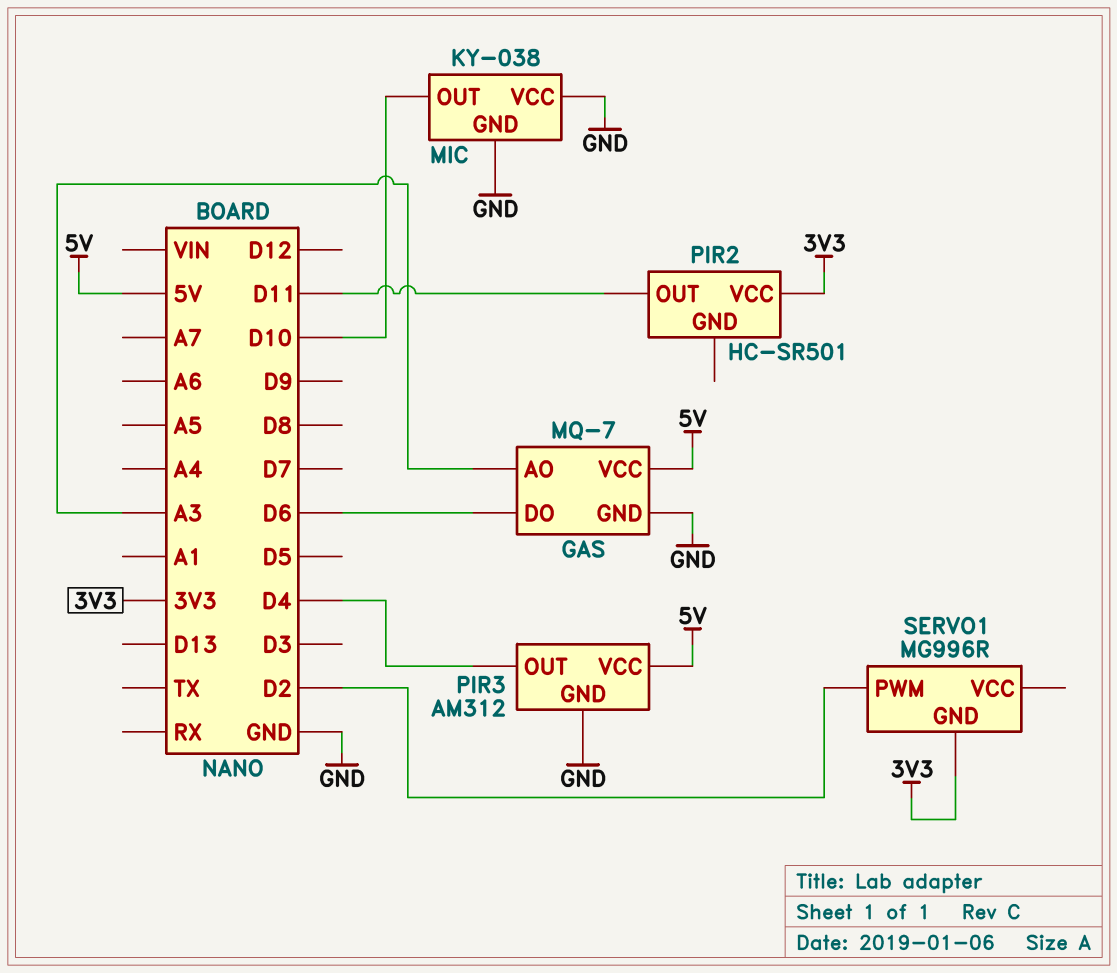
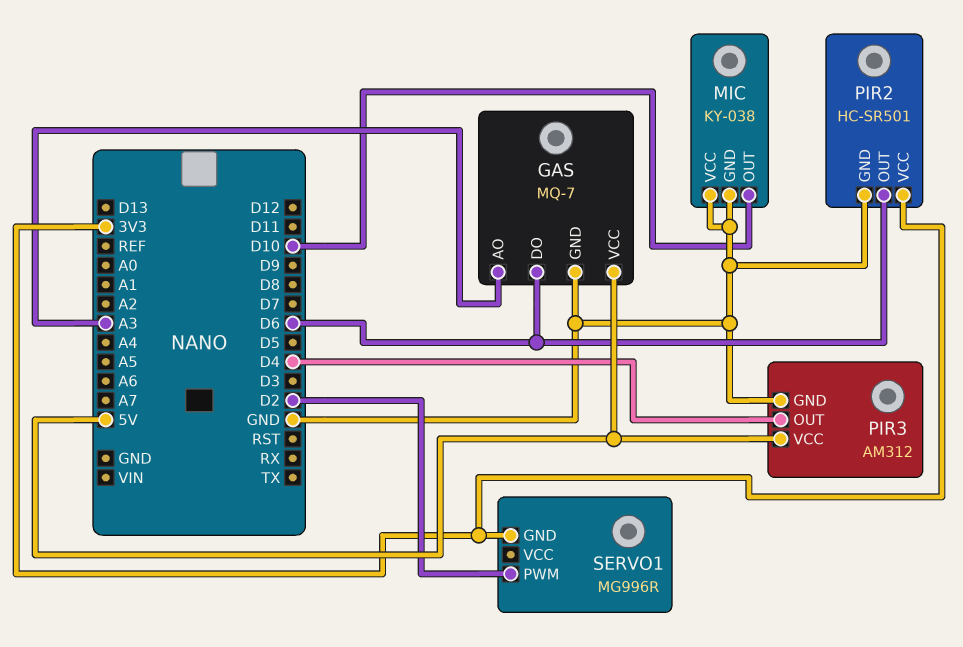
PIR2 pin GND: none -> GND
PIR2 pin OUT: D11 -> D6

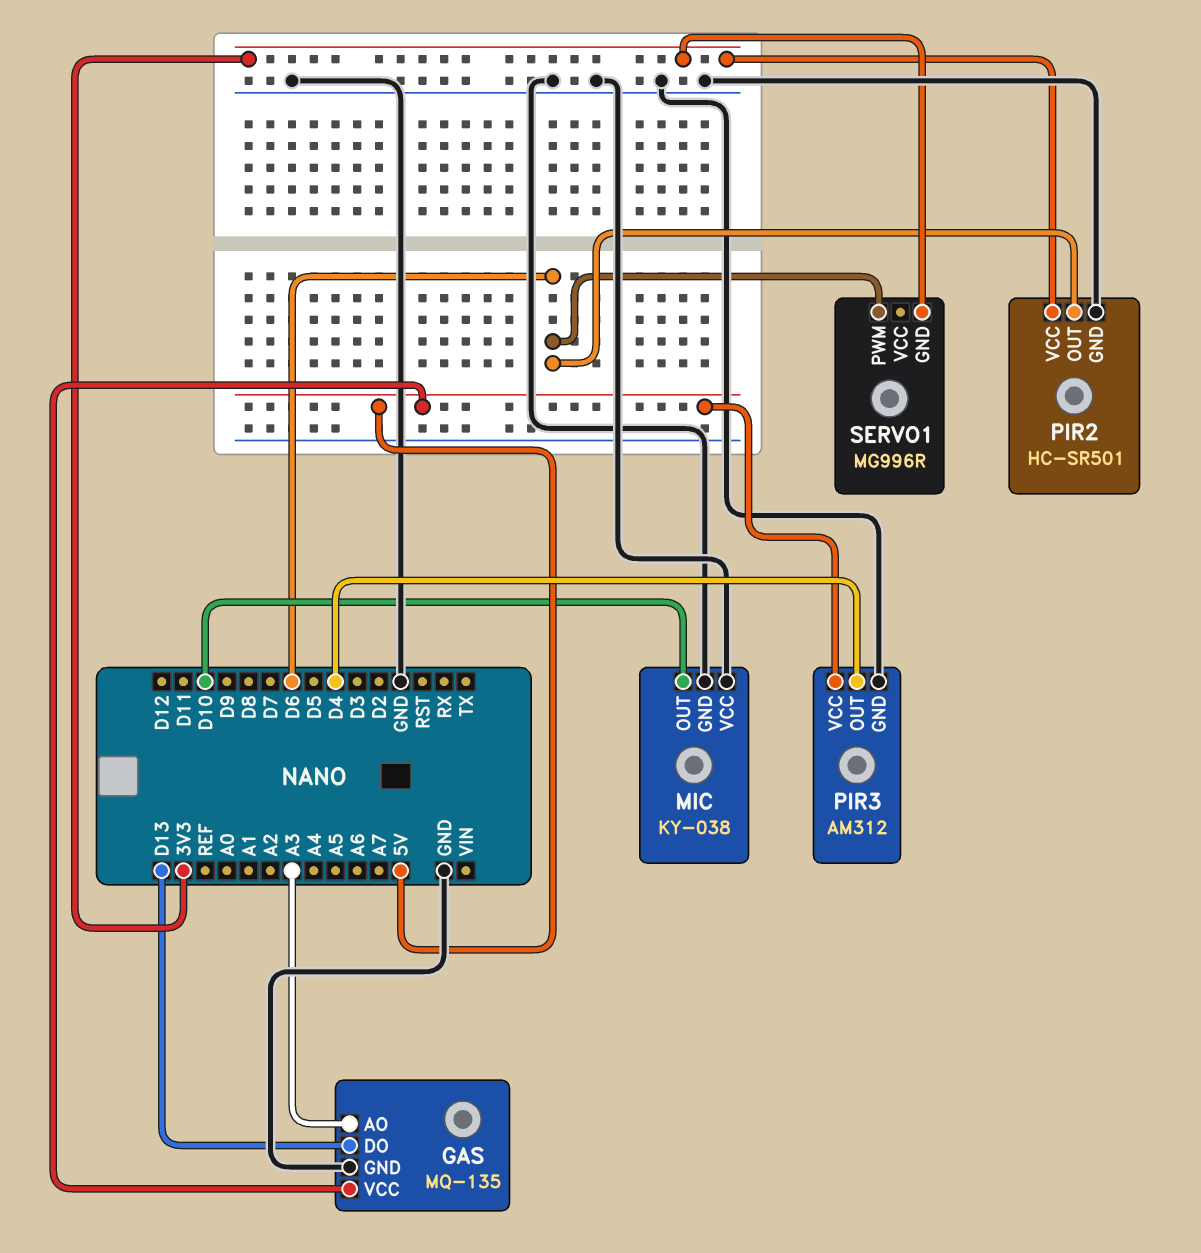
GAS: MQ-7 -> MQ-135
GAS pin DO: D6 -> D13
SERVO1 pin PWM: D2 -> D6

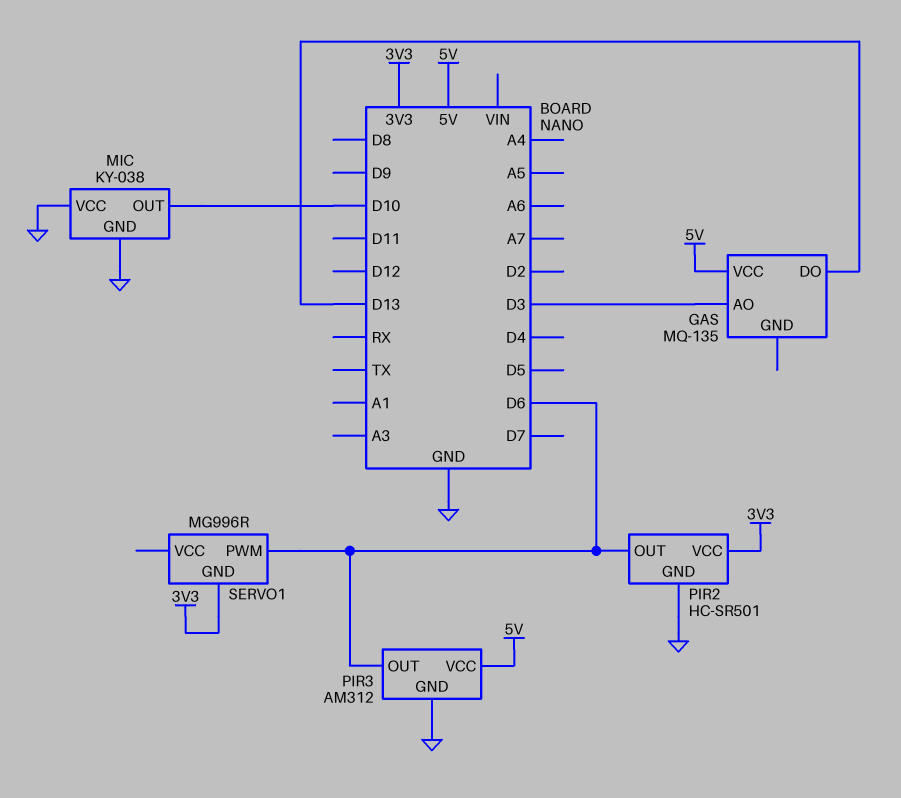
GAS pin AO: A3 -> D3
GAS pin GND: GND -> none
PIR3 pin OUT: D4 -> D6

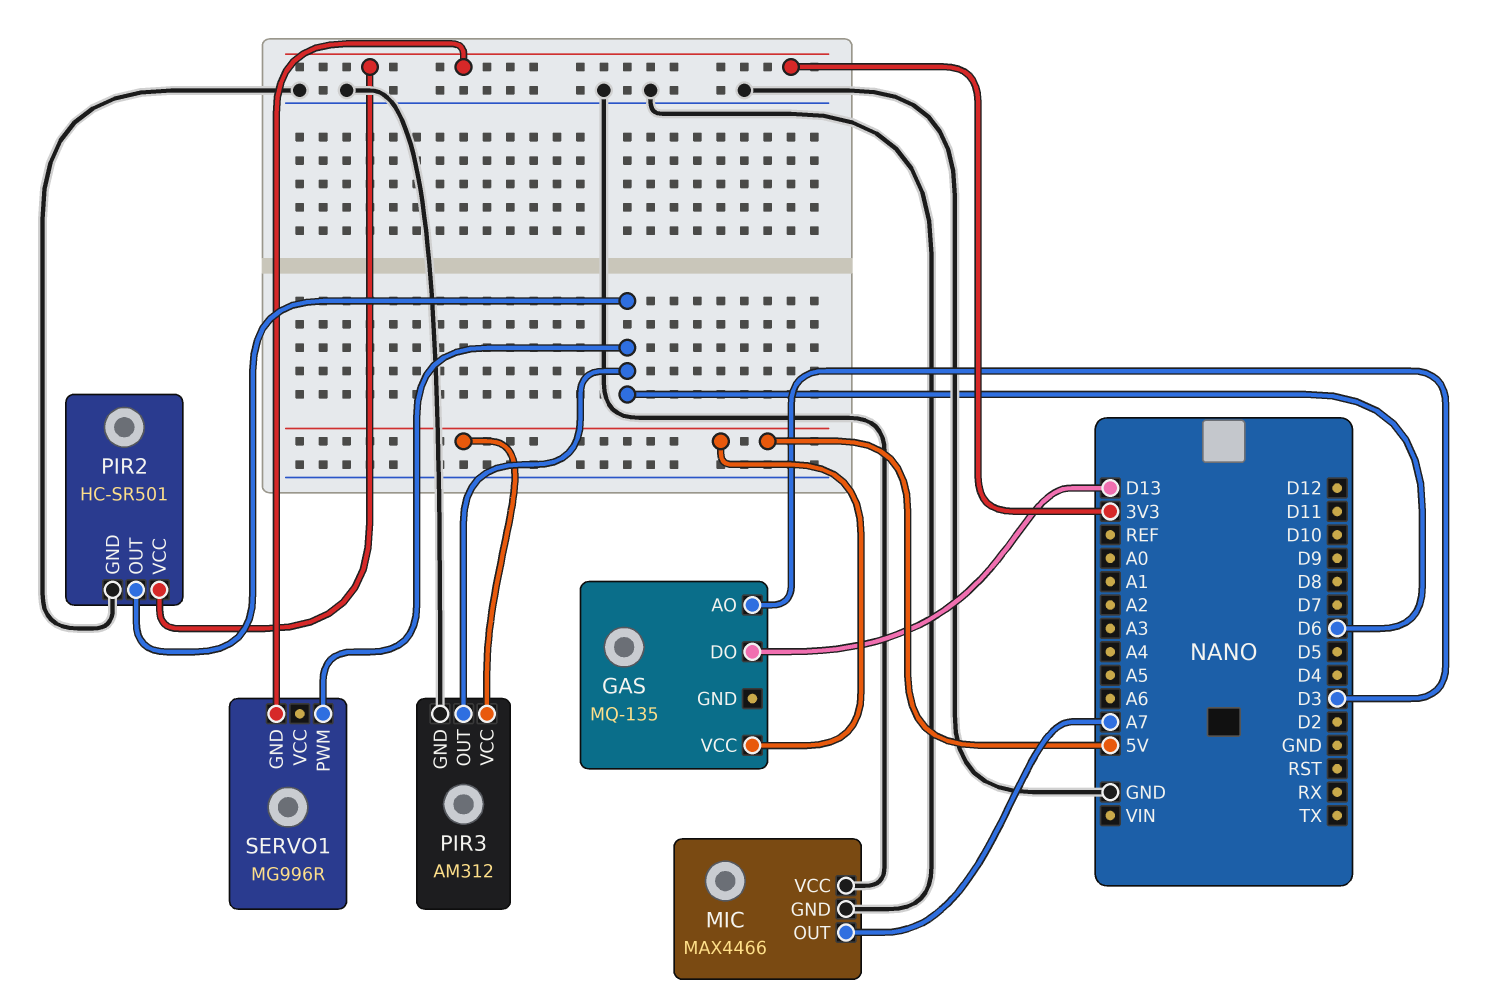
MIC: KY-038 -> MAX4466
MIC pin OUT: D10 -> A7

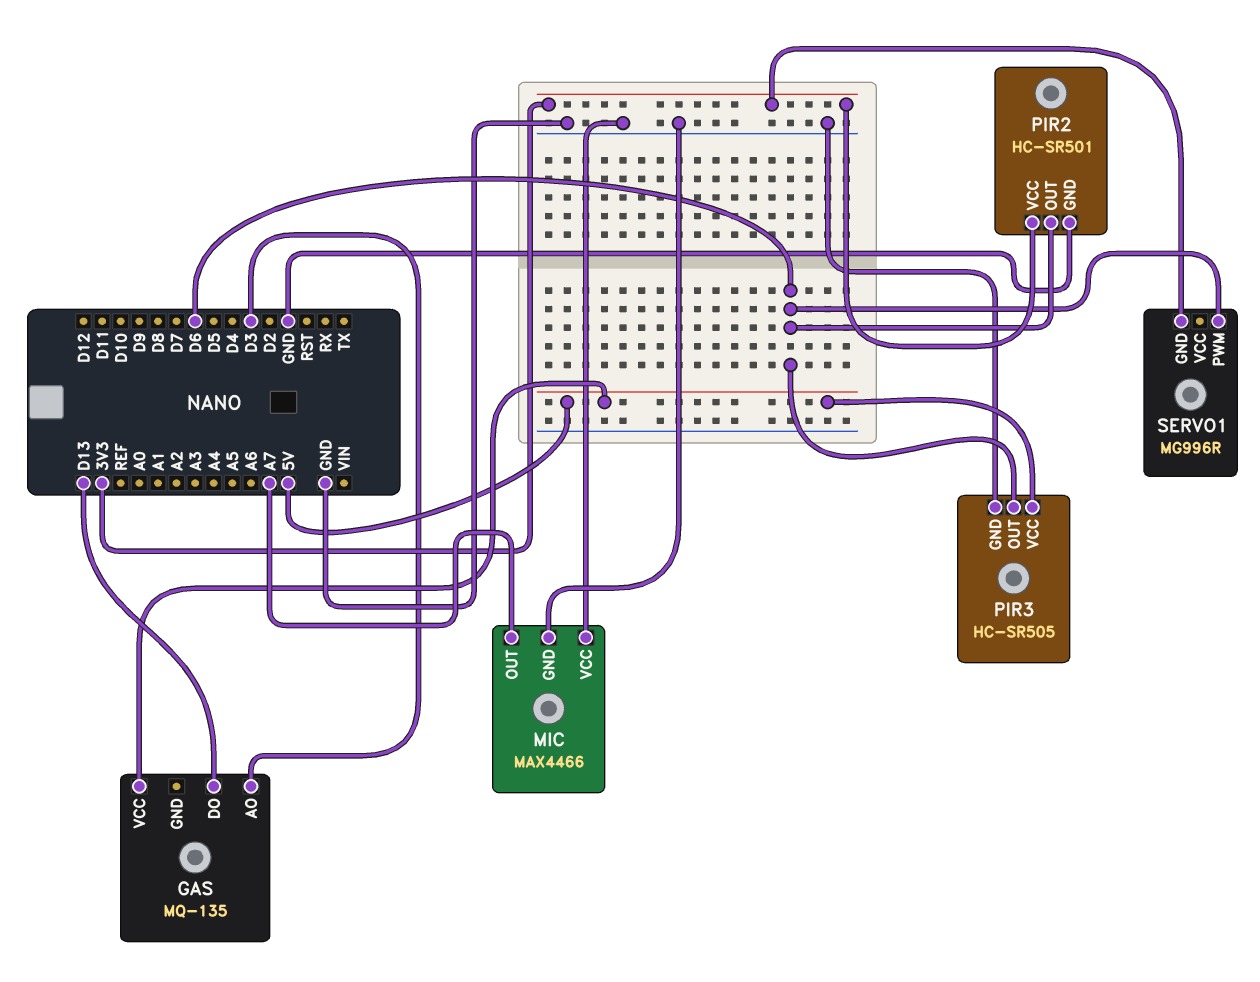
PIR3: AM312 -> HC-SR505

